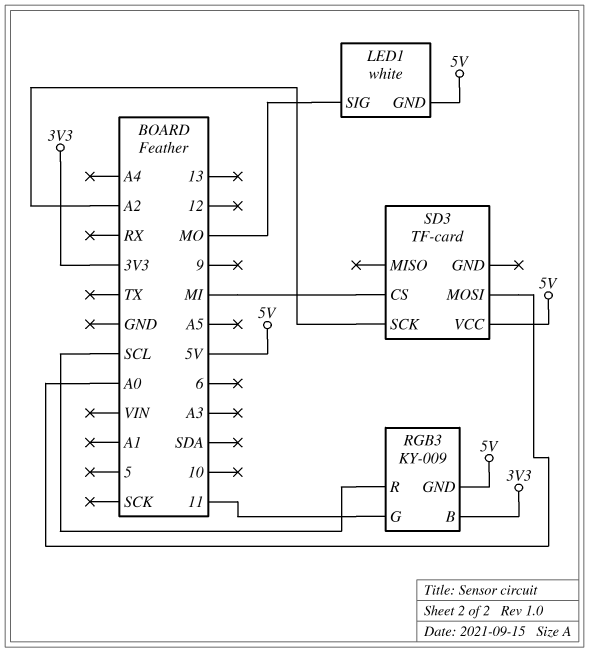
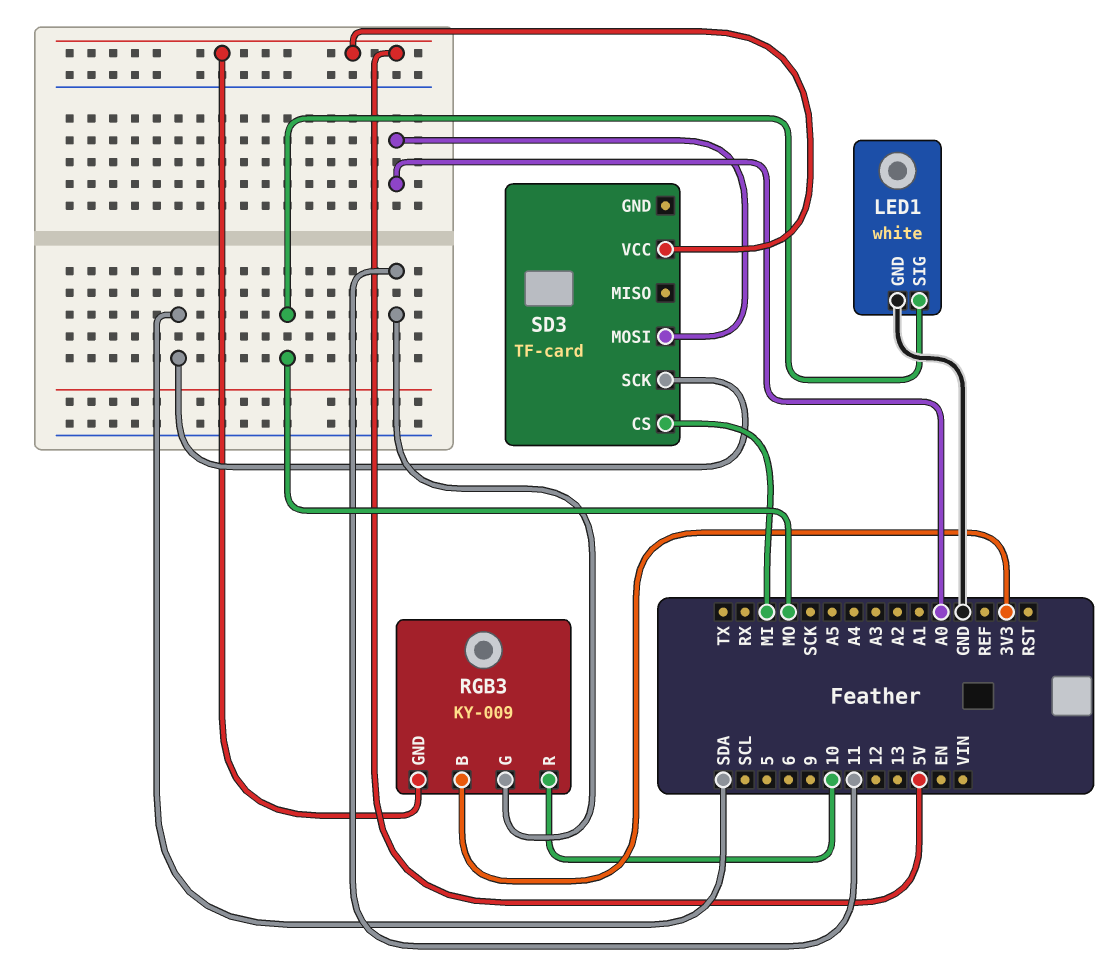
LED1 pin GND: 5V -> GND
RGB3 pin R: SCL -> 10
SD3 pin SCK: A2 -> SDA

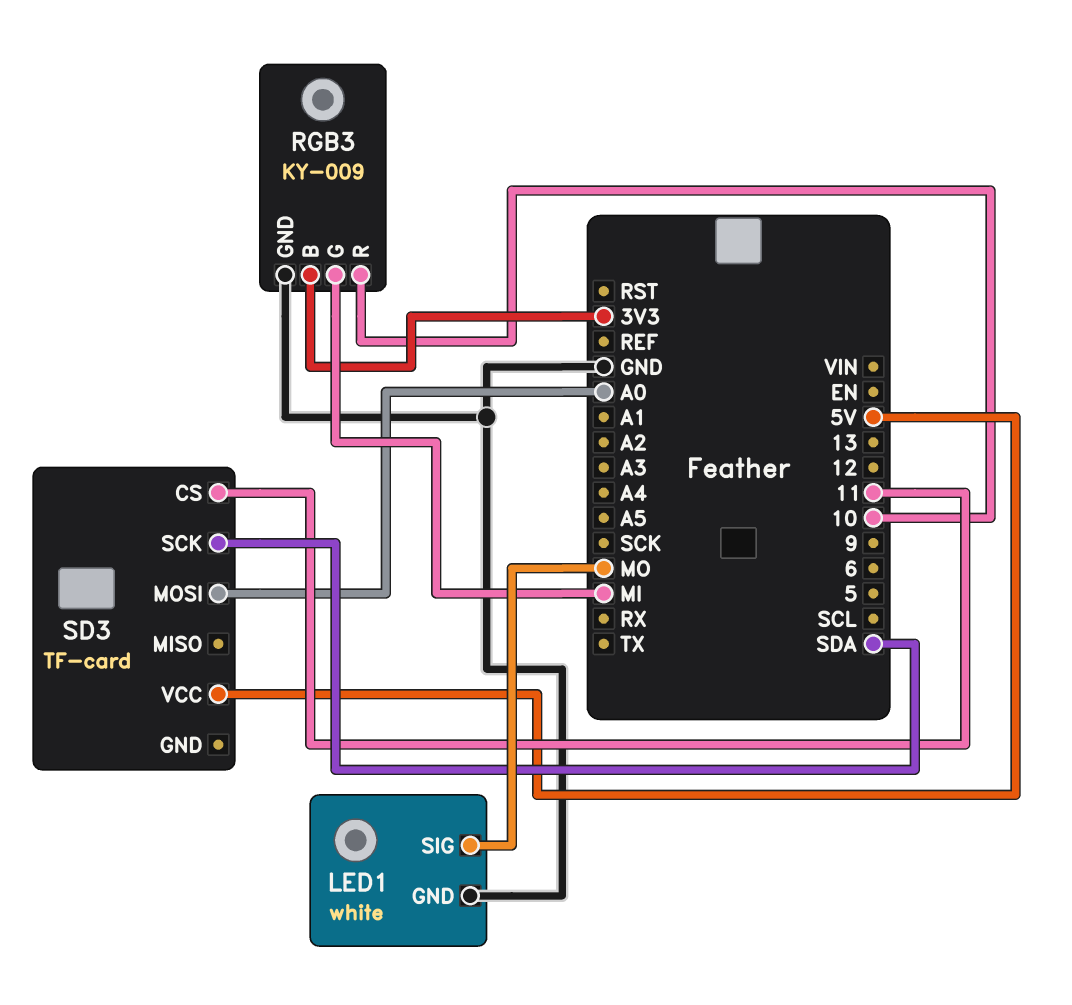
RGB3 pin G: 11 -> MI
RGB3 pin GND: 5V -> GND
SD3 pin CS: MI -> 11

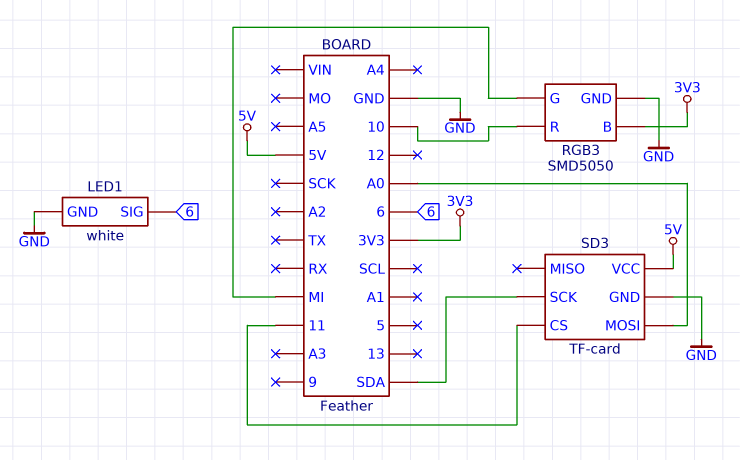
LED1 pin SIG: MO -> 6
RGB3: KY-009 -> SMD5050
SD3 pin GND: none -> GND

